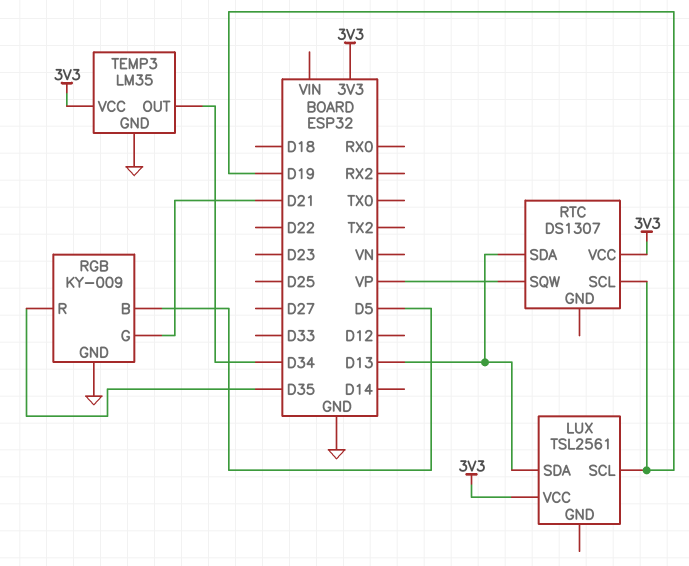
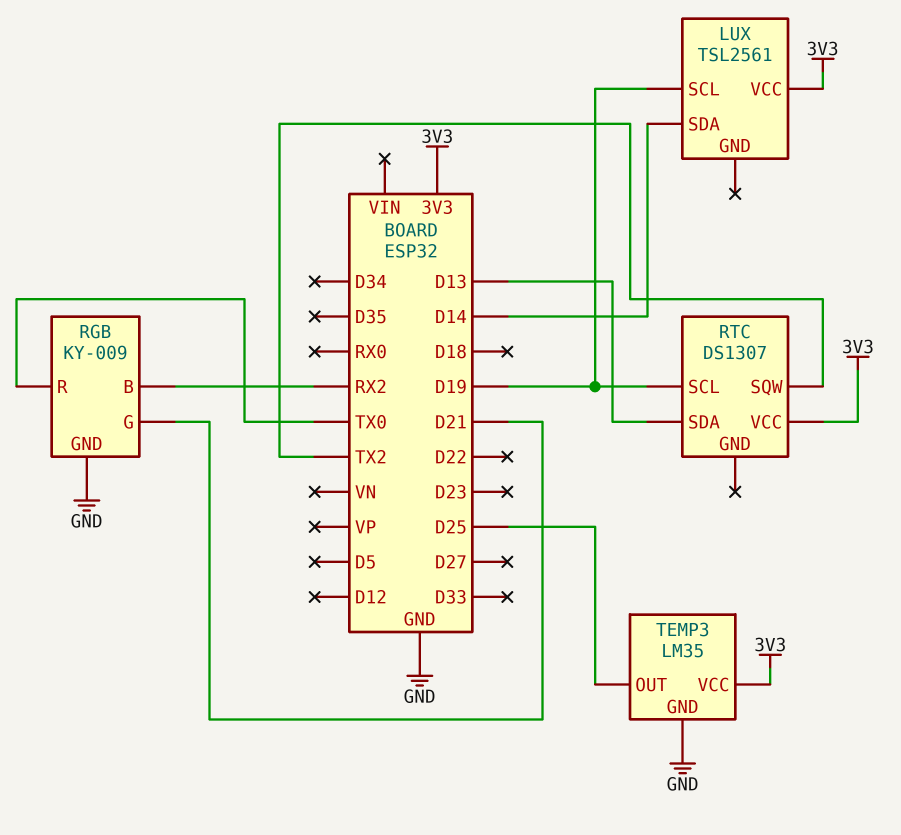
LUX pin SDA: D13 -> D14
RGB pin B: D5 -> RX2
RGB pin R: D35 -> TX0
RTC pin SQW: VP -> TX2
TEMP3 pin OUT: D34 -> D25

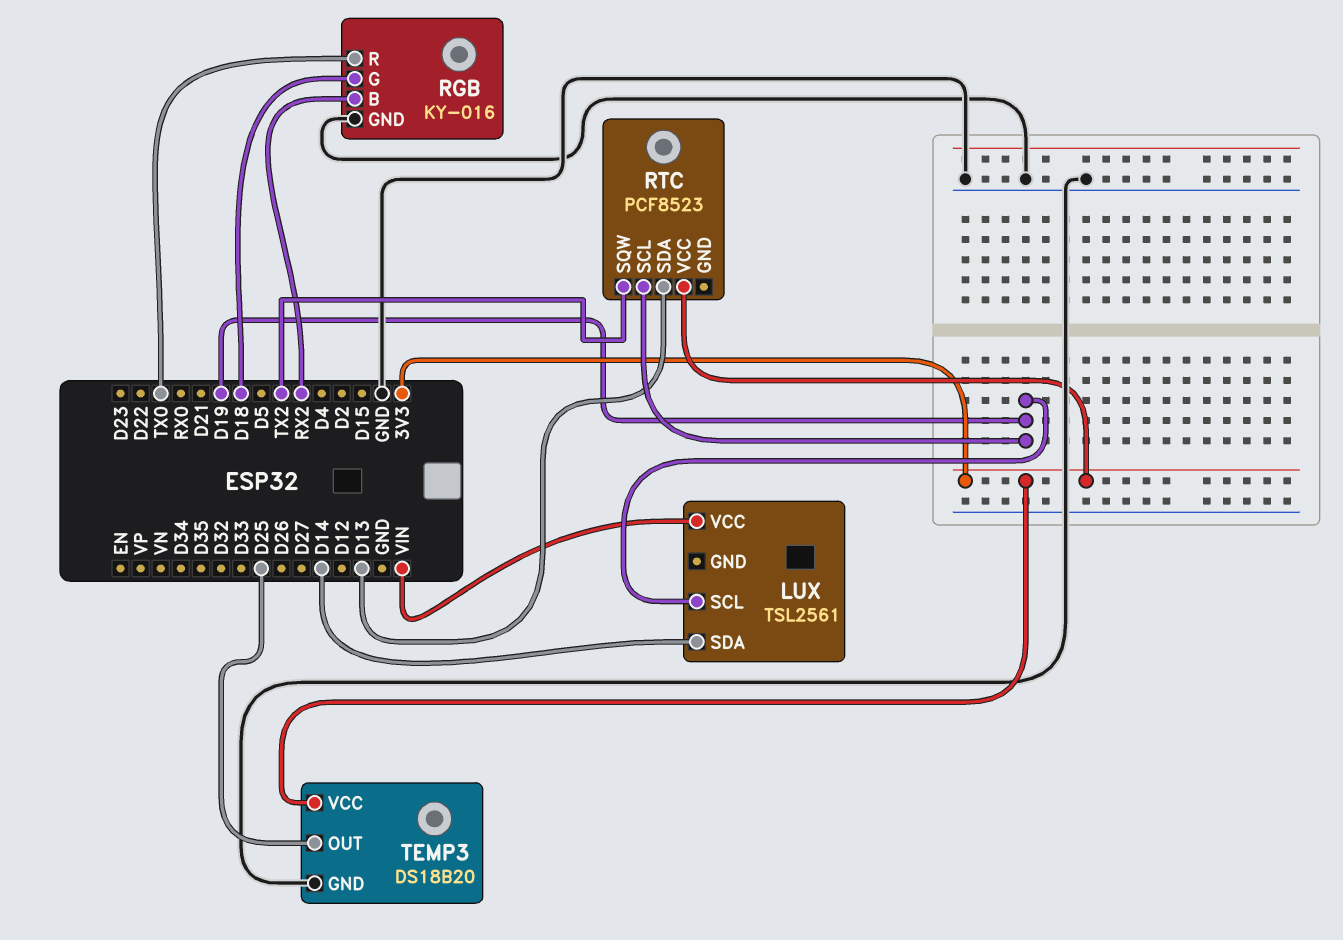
LUX pin VCC: 3V3 -> VIN
RGB: KY-009 -> KY-016
RGB pin G: D21 -> D18
RTC: DS1307 -> PCF8523
TEMP3: LM35 -> DS18B20

